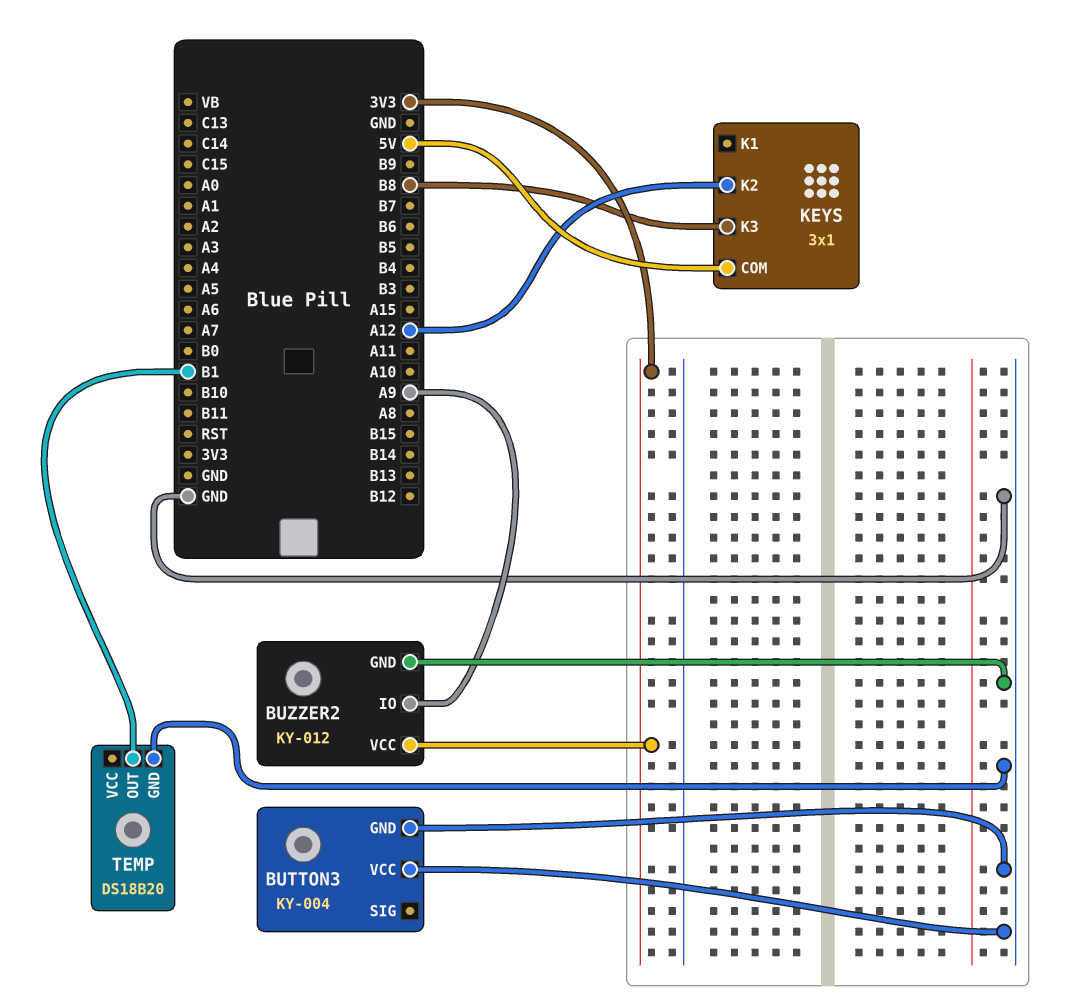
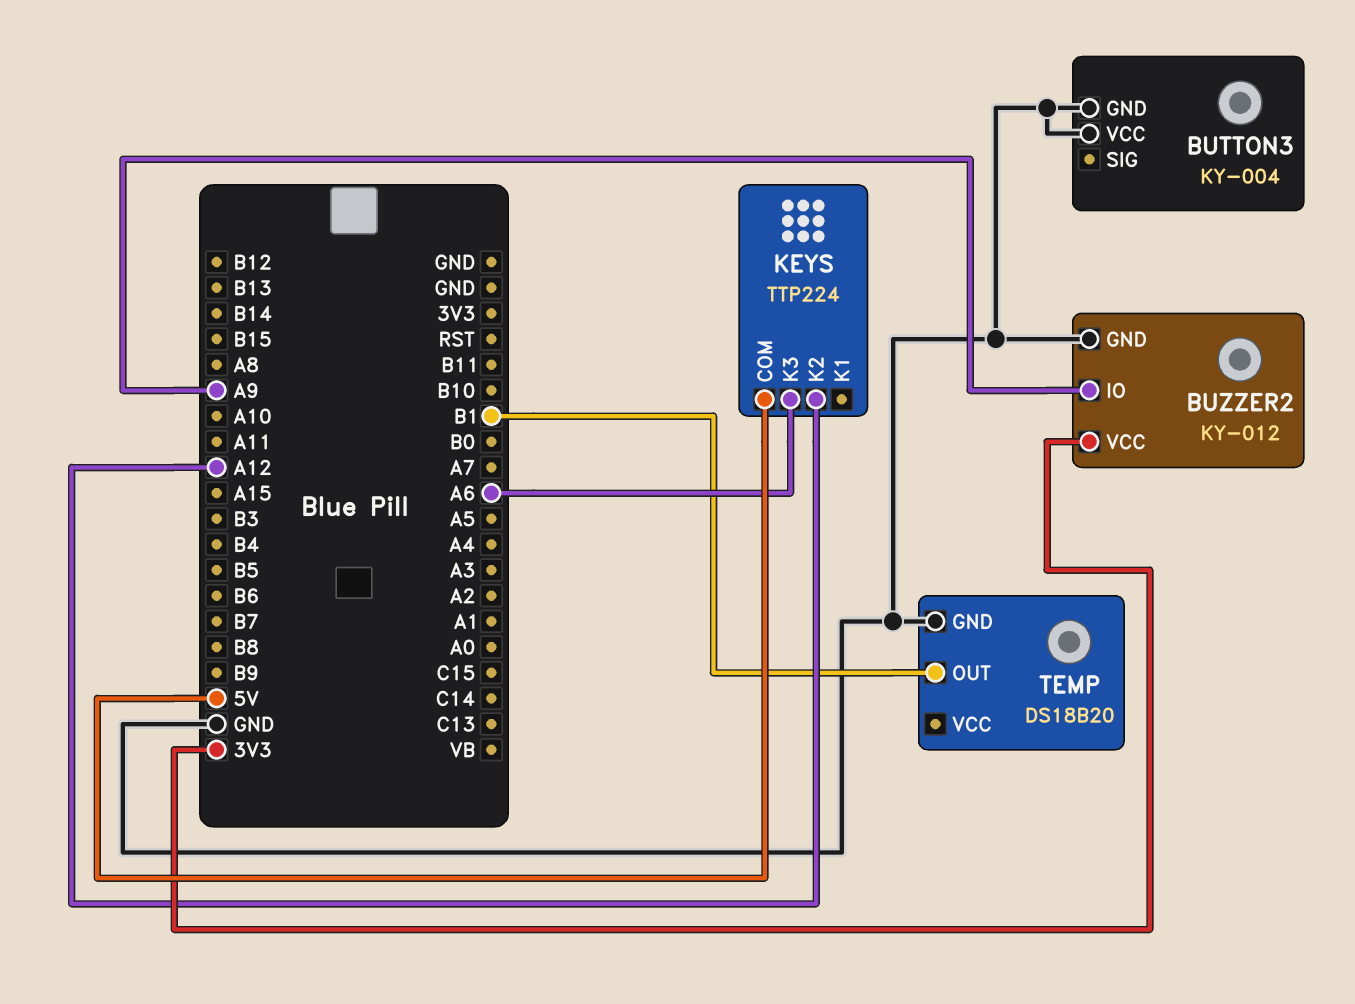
KEYS: 3x1 -> TTP224
KEYS pin K3: B8 -> A6

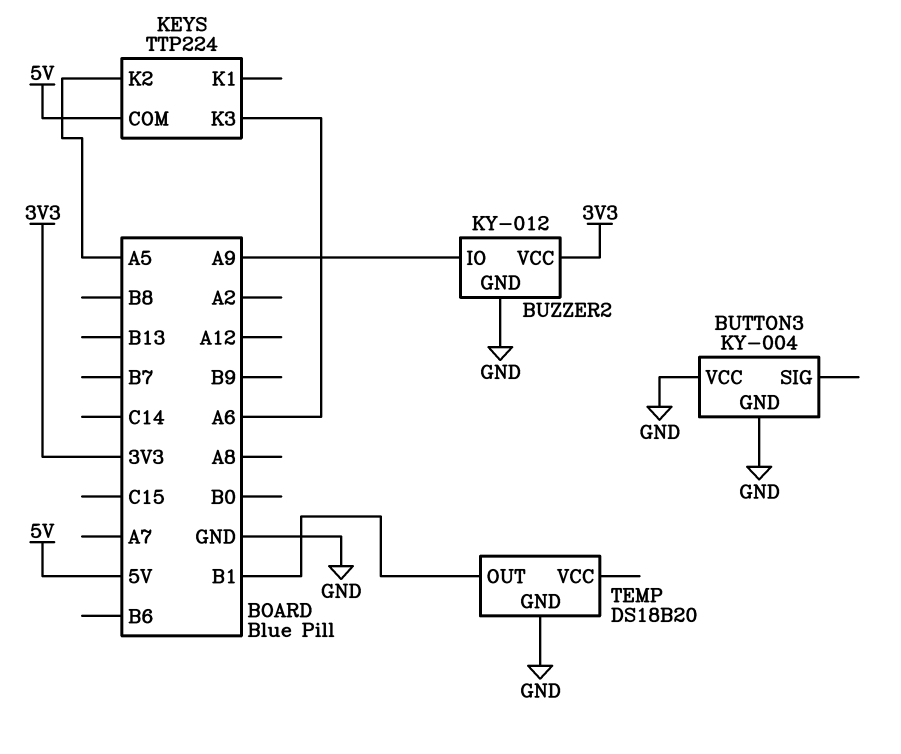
KEYS pin K2: A12 -> A5

